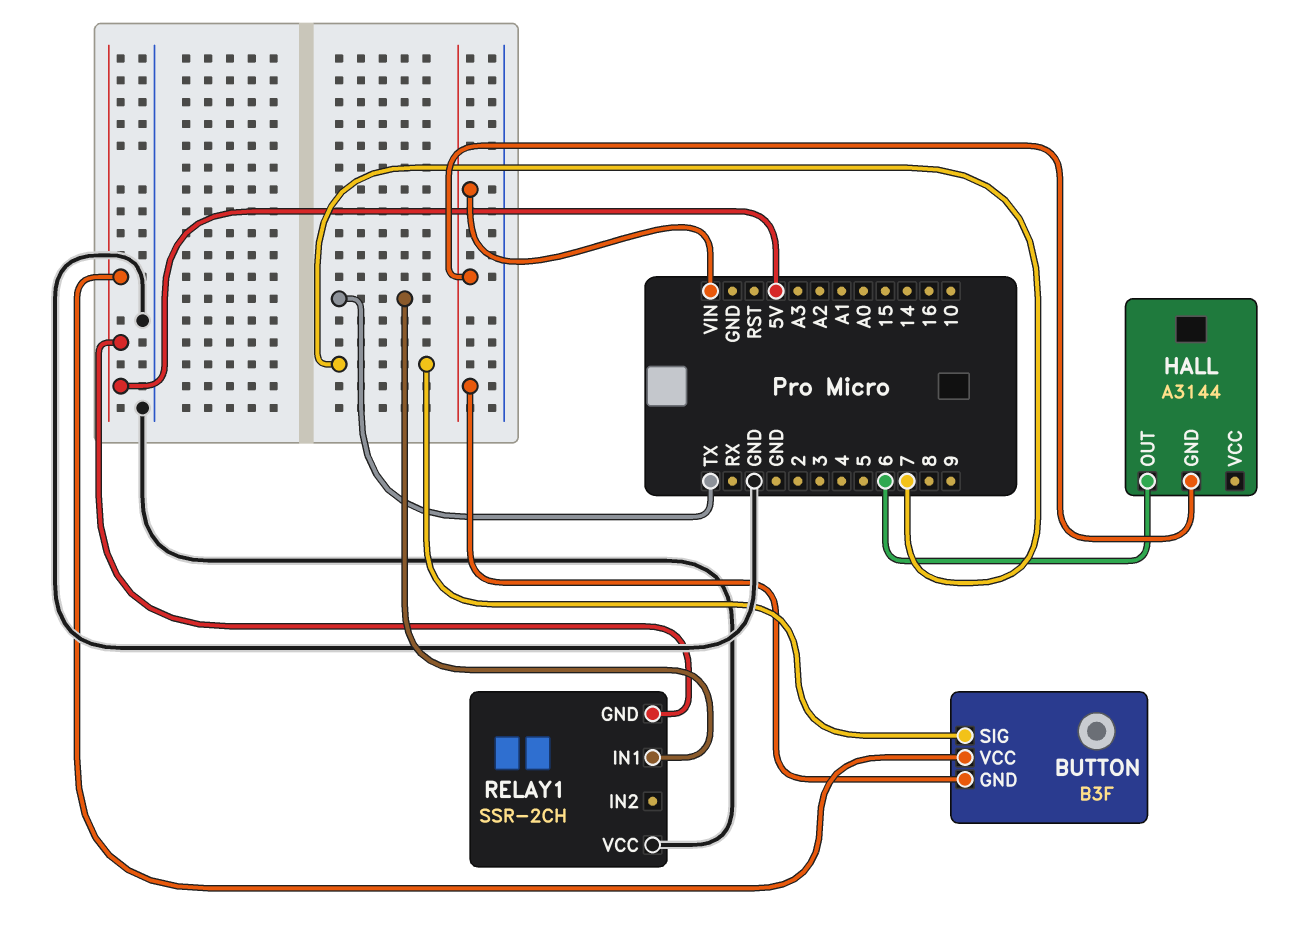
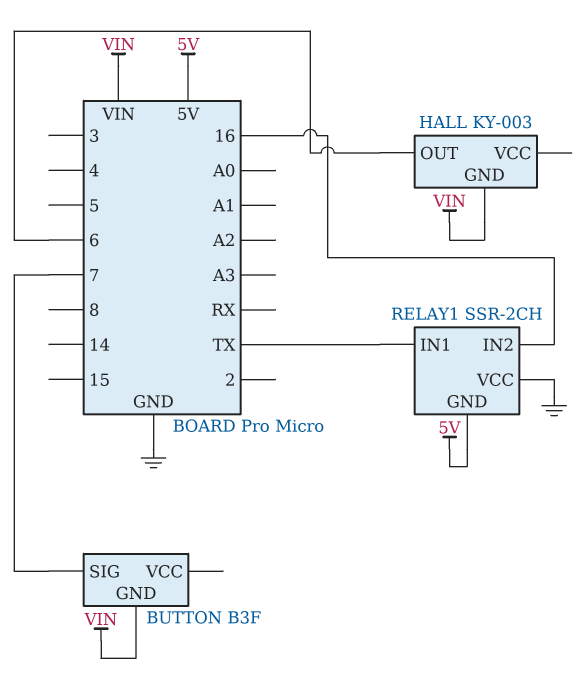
BUTTON pin VCC: 5V -> none
HALL: A3144 -> KY-003
RELAY1 pin IN2: none -> 16

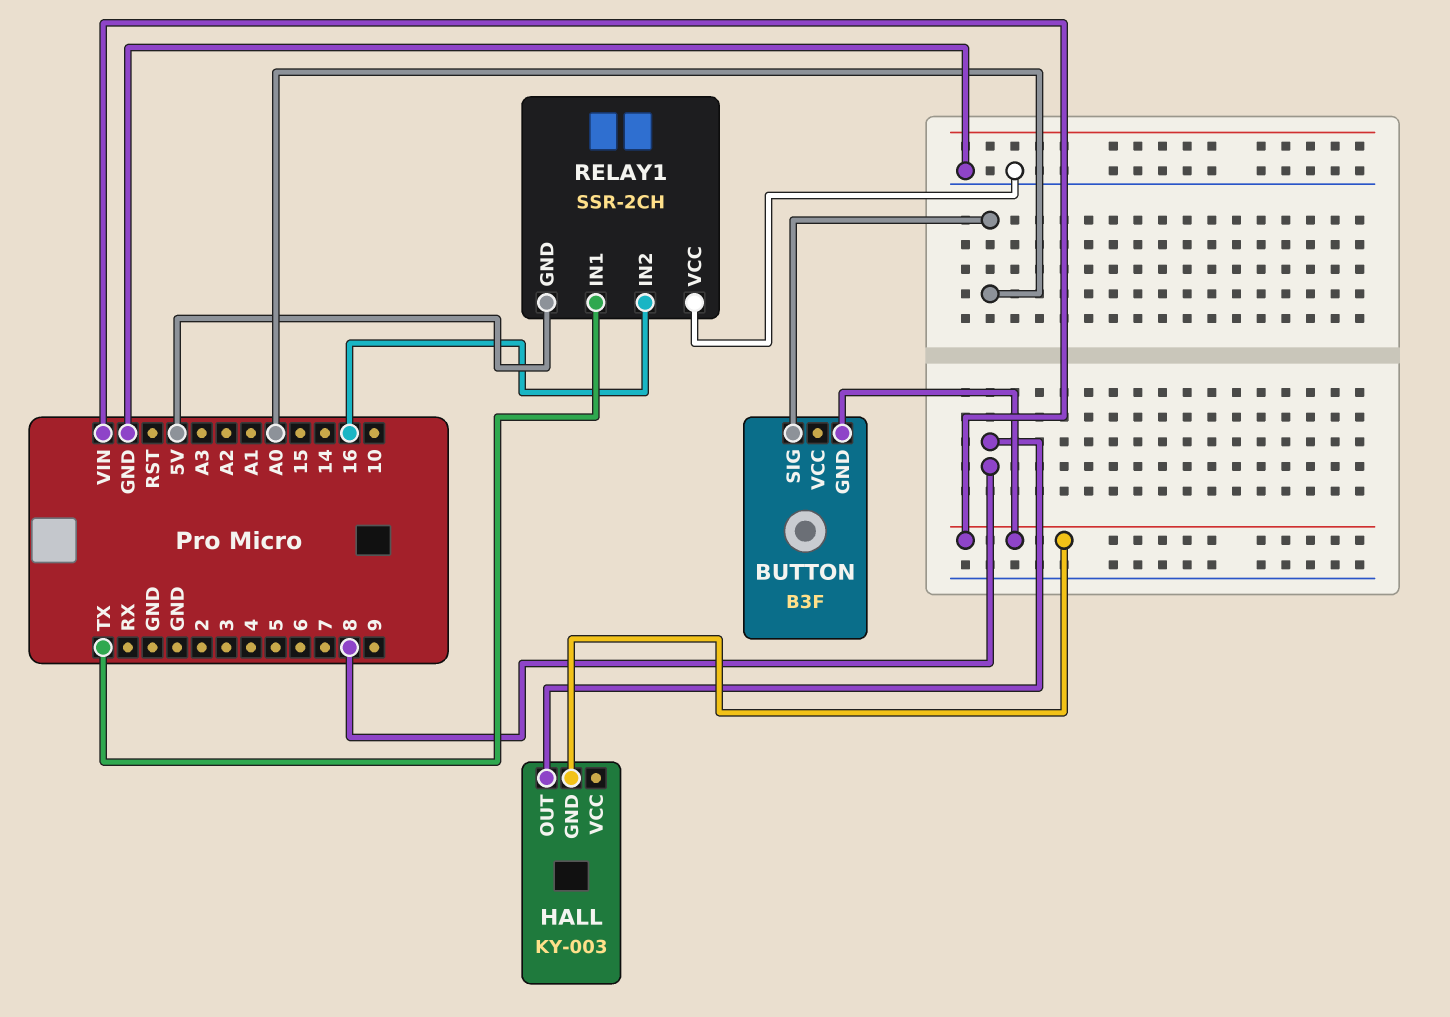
BUTTON pin SIG: 7 -> A0
HALL pin OUT: 6 -> 8

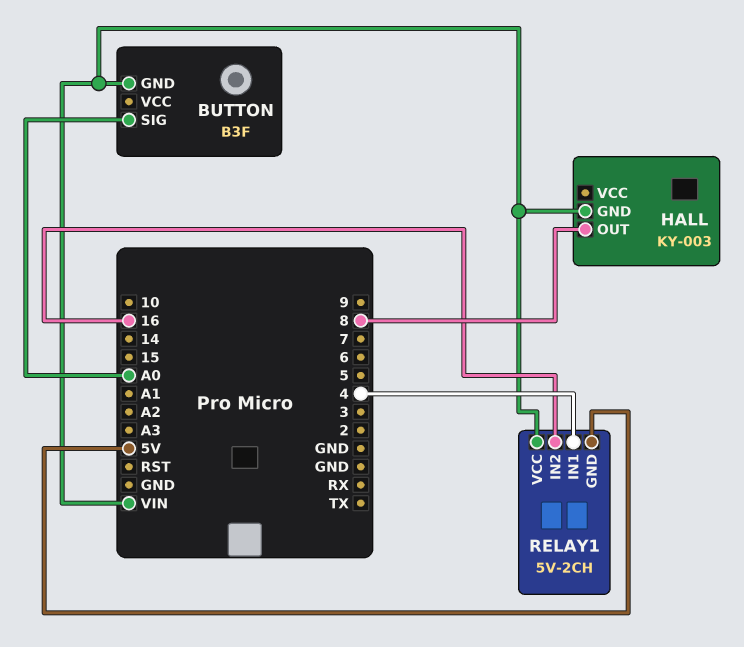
RELAY1: SSR-2CH -> 5V-2CH
RELAY1 pin IN1: TX -> 4
RELAY1 pin VCC: GND -> VIN

